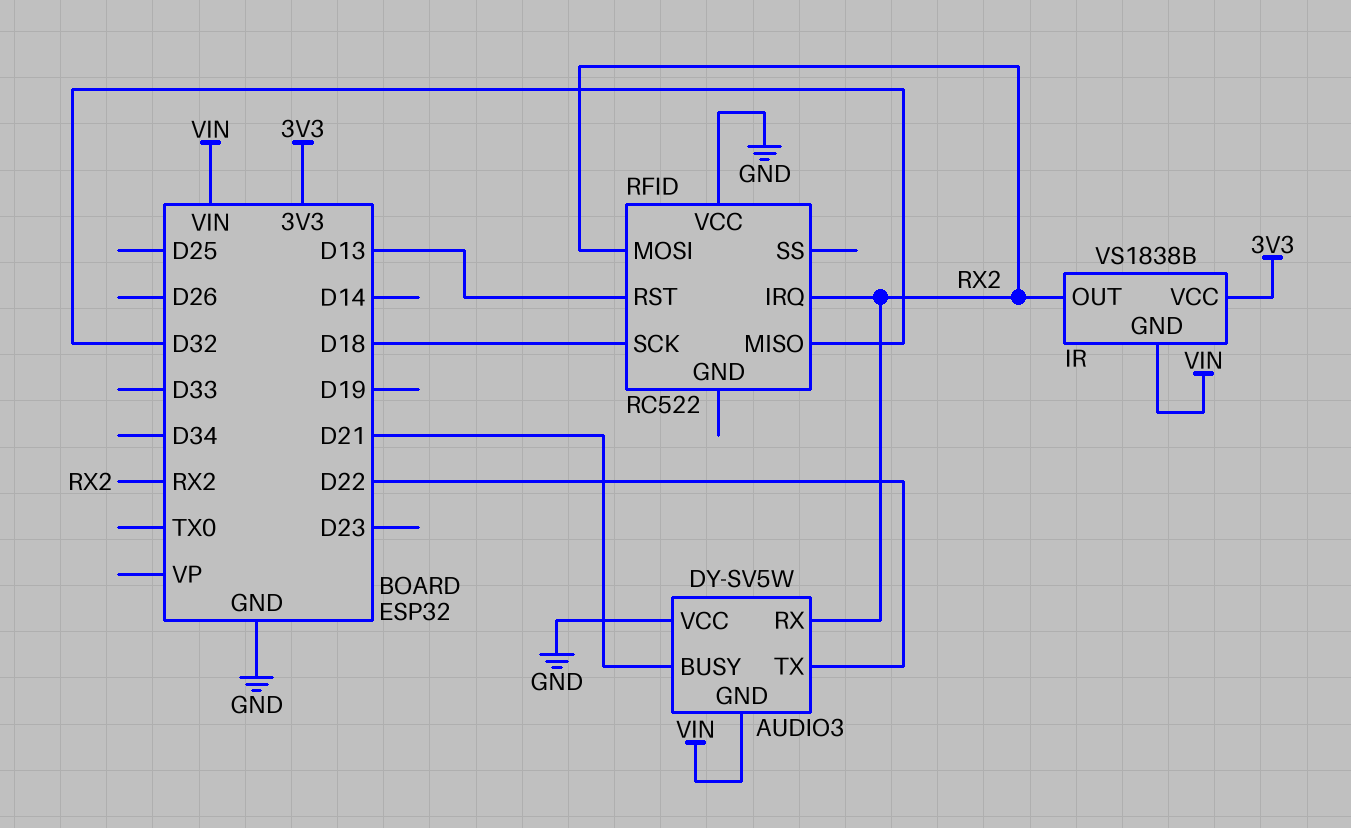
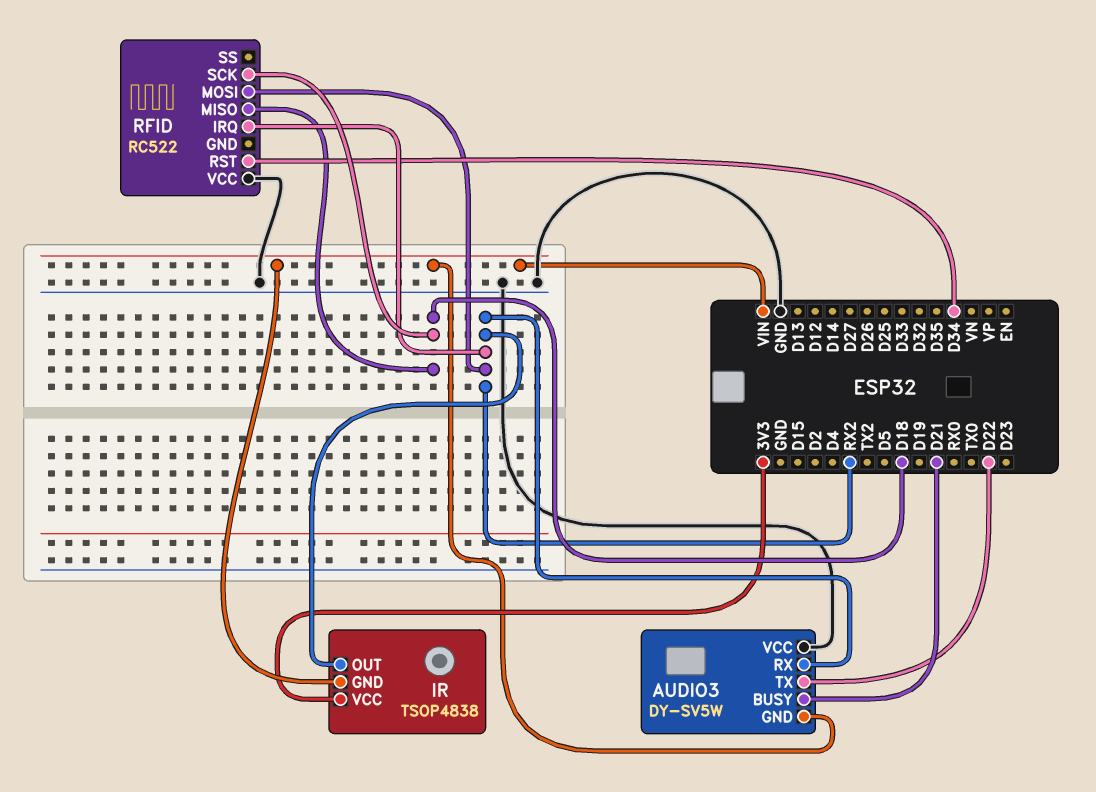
IR: VS1838B -> TSOP4838
RFID pin MISO: D32 -> D18
RFID pin RST: D13 -> D34

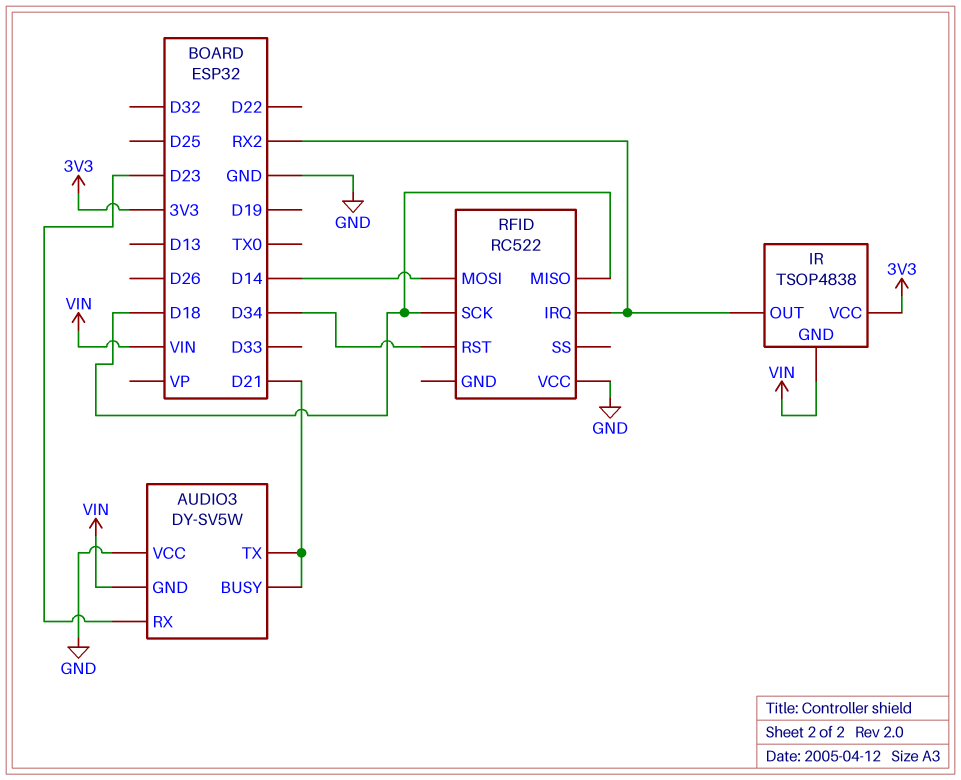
AUDIO3 pin RX: RX2 -> D23
AUDIO3 pin TX: D22 -> D21
RFID pin MOSI: RX2 -> D14

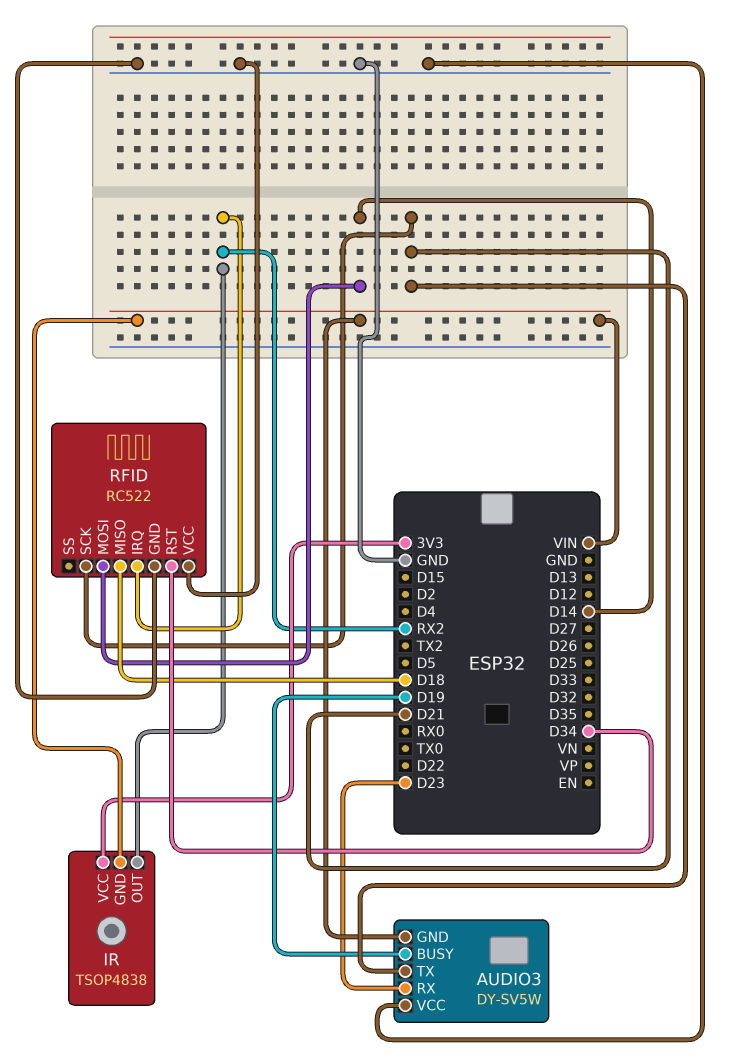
AUDIO3 pin BUSY: D21 -> D19
RFID pin GND: none -> GND
RFID pin SCK: D18 -> D21

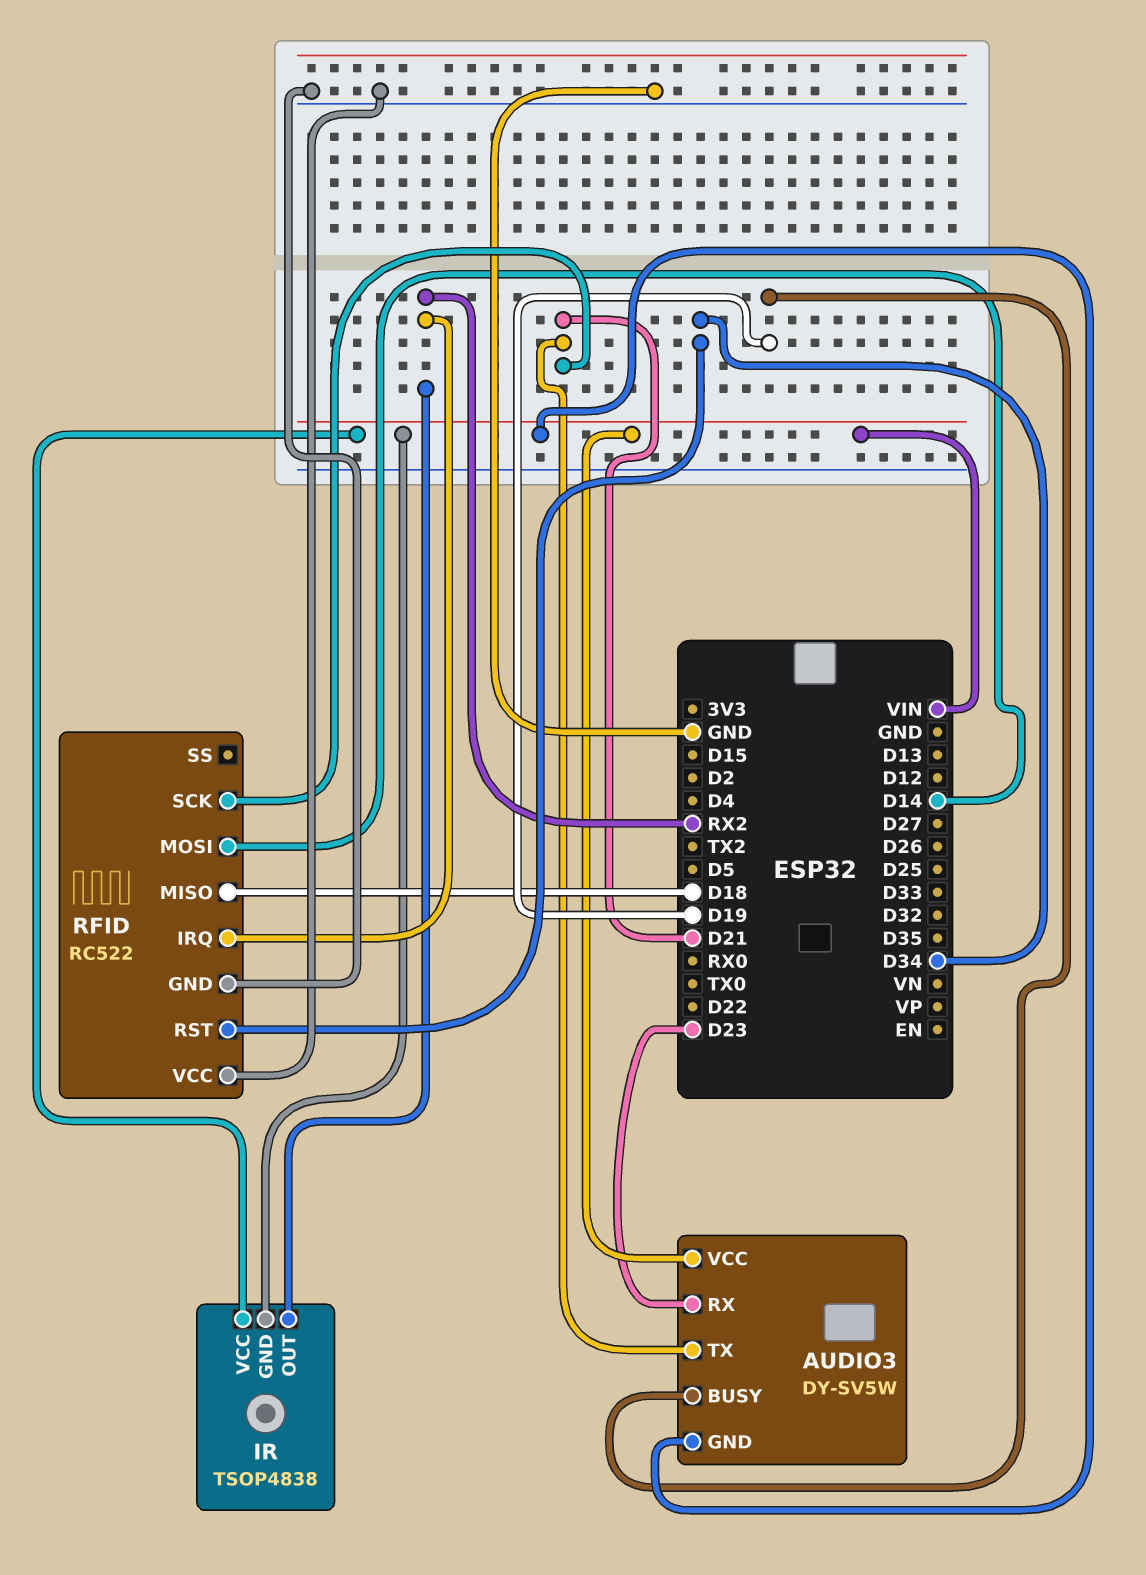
AUDIO3 pin VCC: GND -> VIN
IR pin VCC: 3V3 -> VIN

